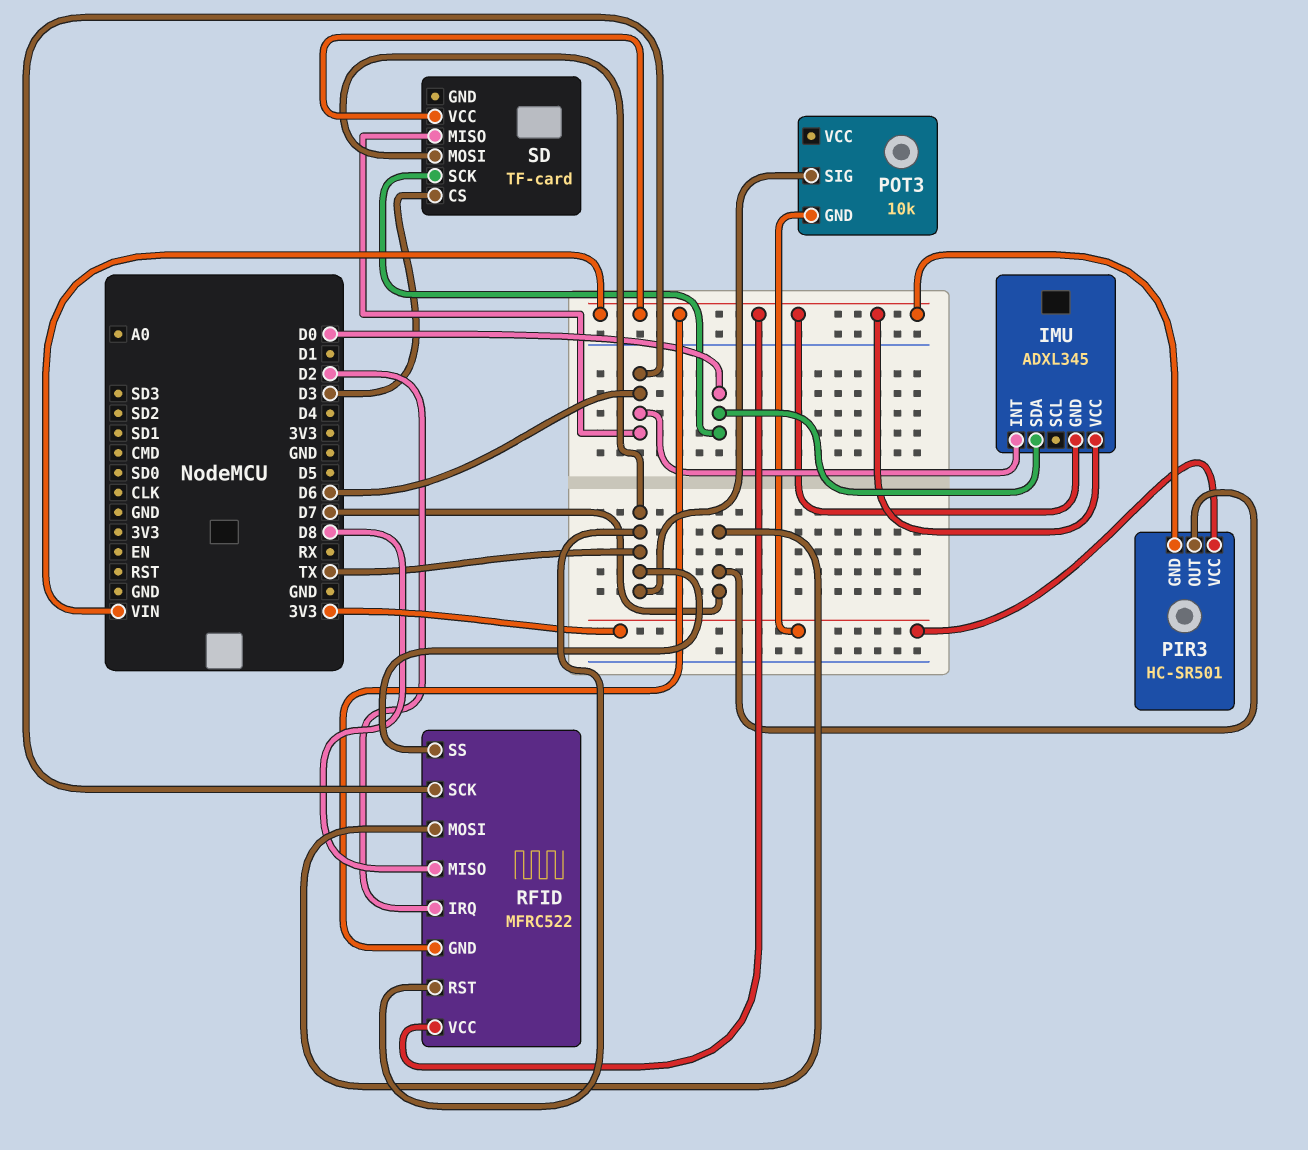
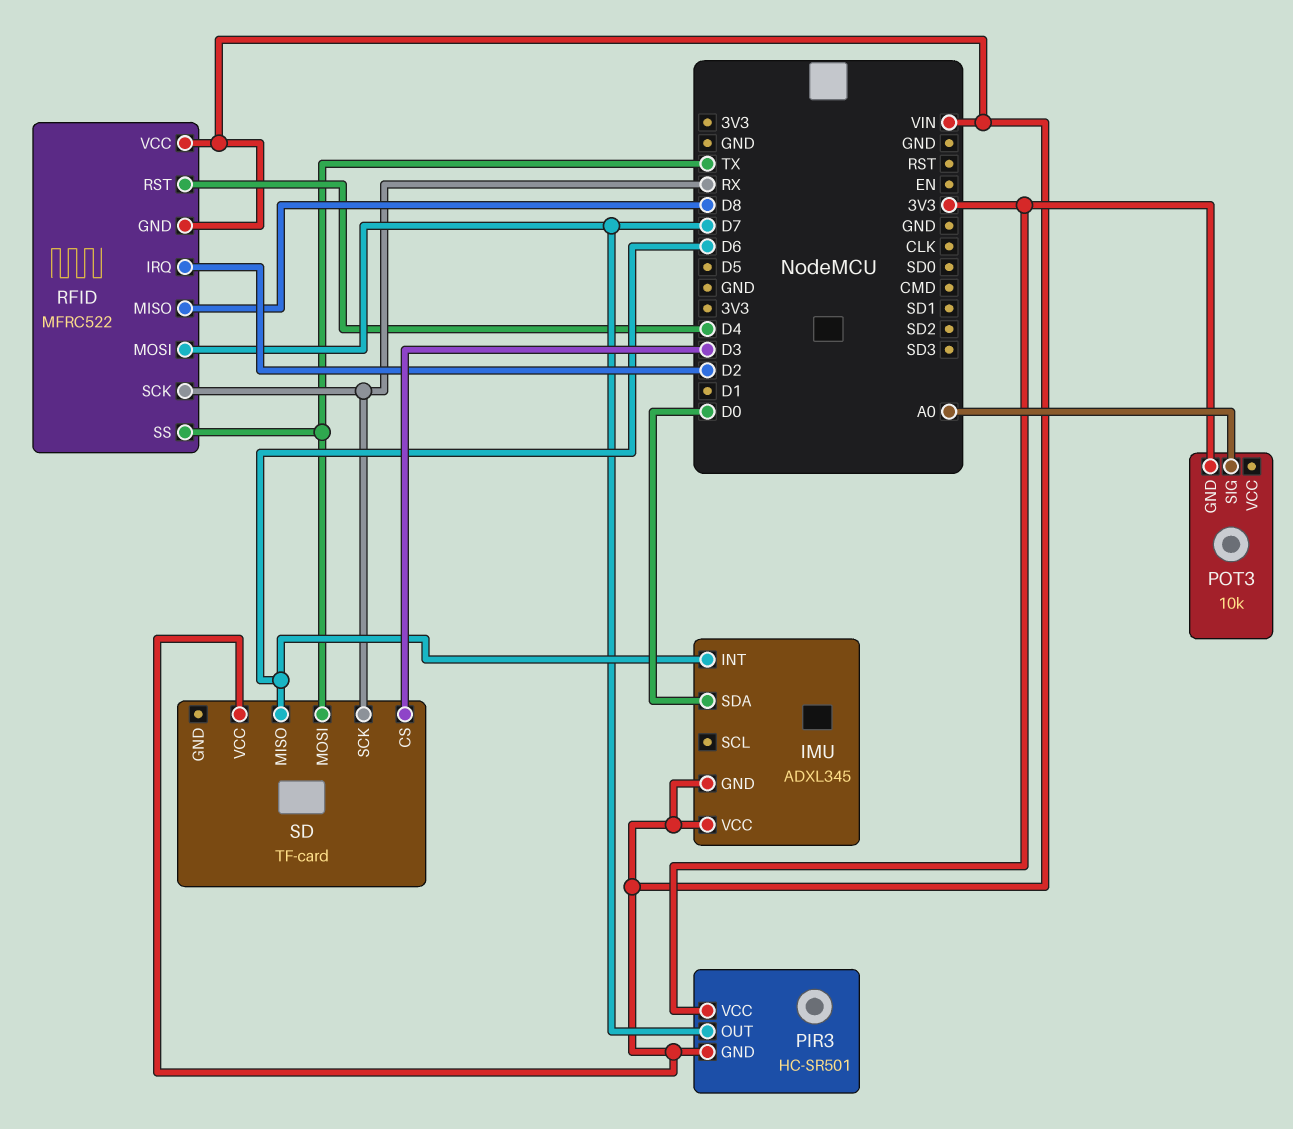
POT3 pin SIG: TX -> A0
RFID pin RST: TX -> D4
RFID pin SCK: D6 -> RX
SD pin SCK: D0 -> RX

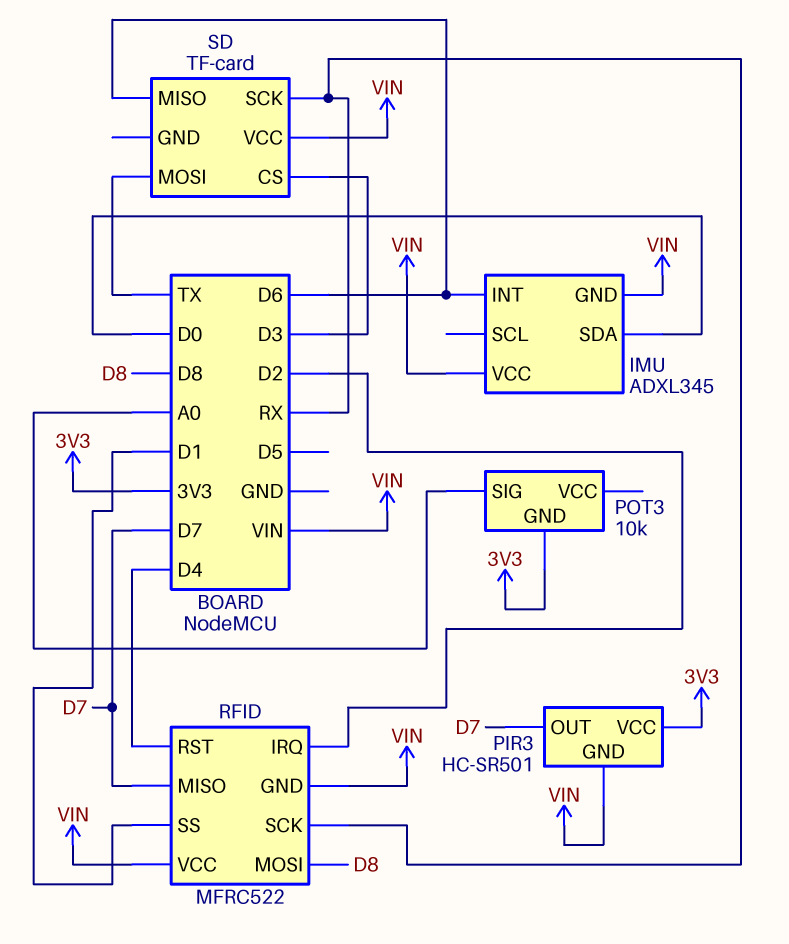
RFID pin MISO: D8 -> D7
RFID pin MOSI: D7 -> D8
RFID pin SS: TX -> D1

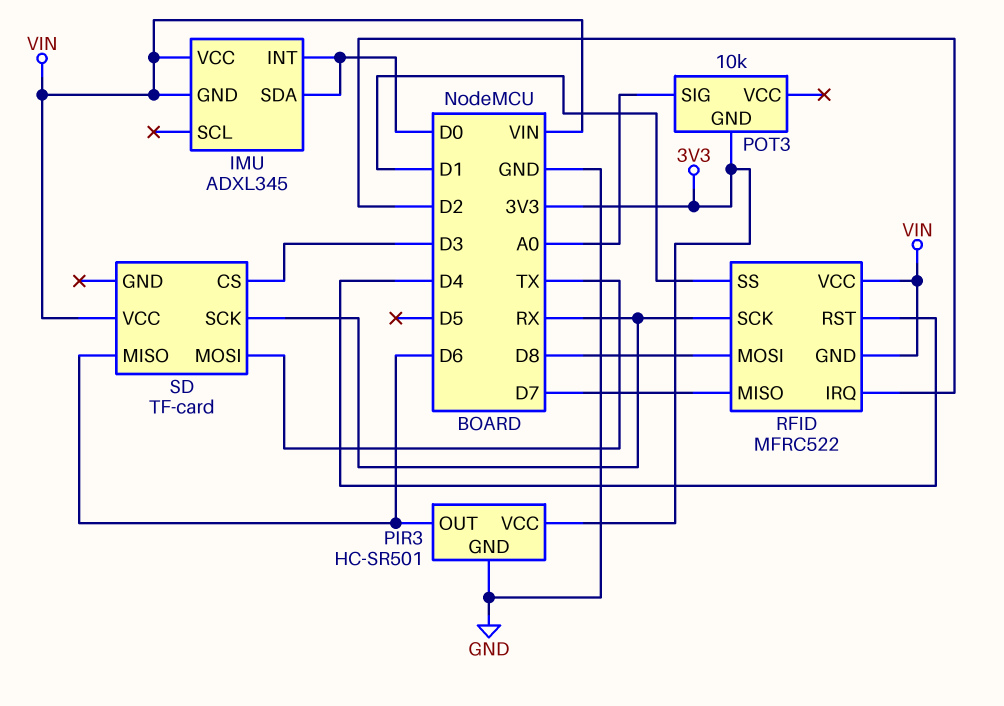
IMU pin INT: D6 -> D0
PIR3 pin GND: VIN -> GND
PIR3 pin OUT: D7 -> D6

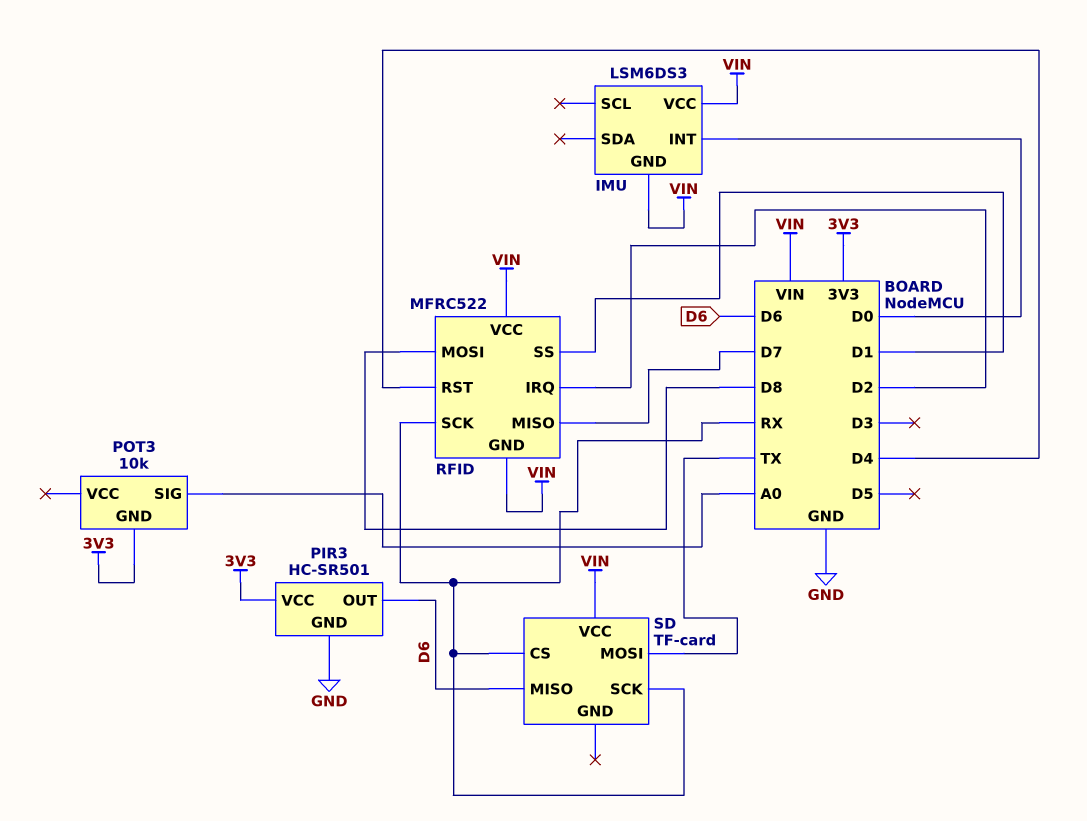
IMU: ADXL345 -> LSM6DS3
IMU pin SDA: D0 -> none
SD pin CS: D3 -> RX

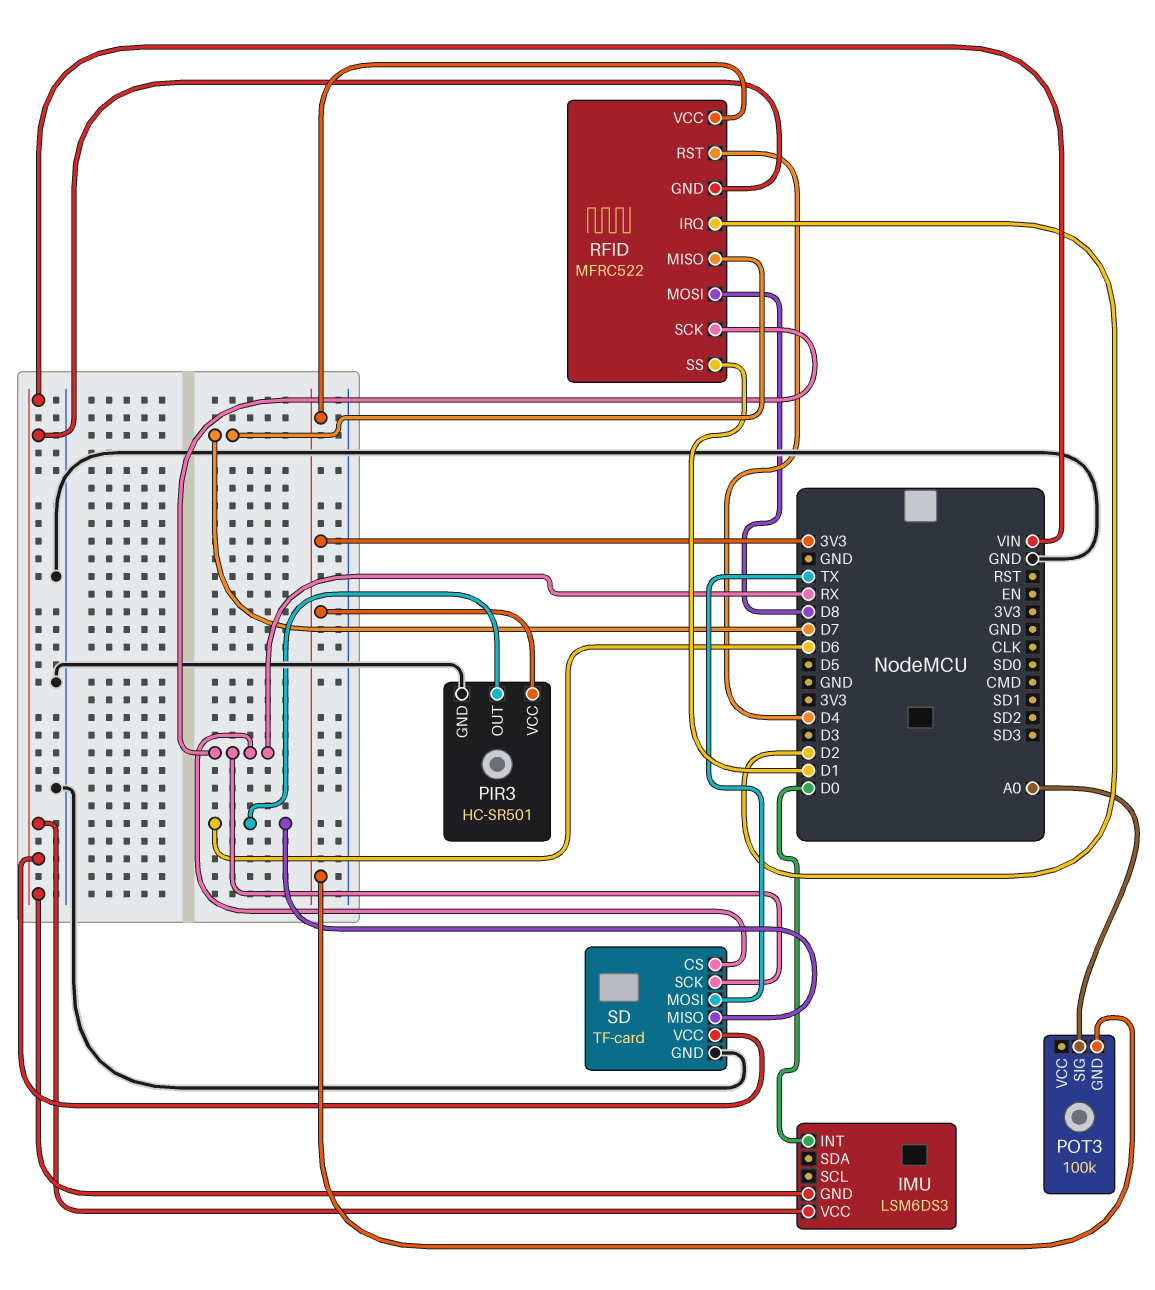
POT3: 10k -> 100k
RFID pin VCC: VIN -> 3V3
SD pin GND: none -> GND

